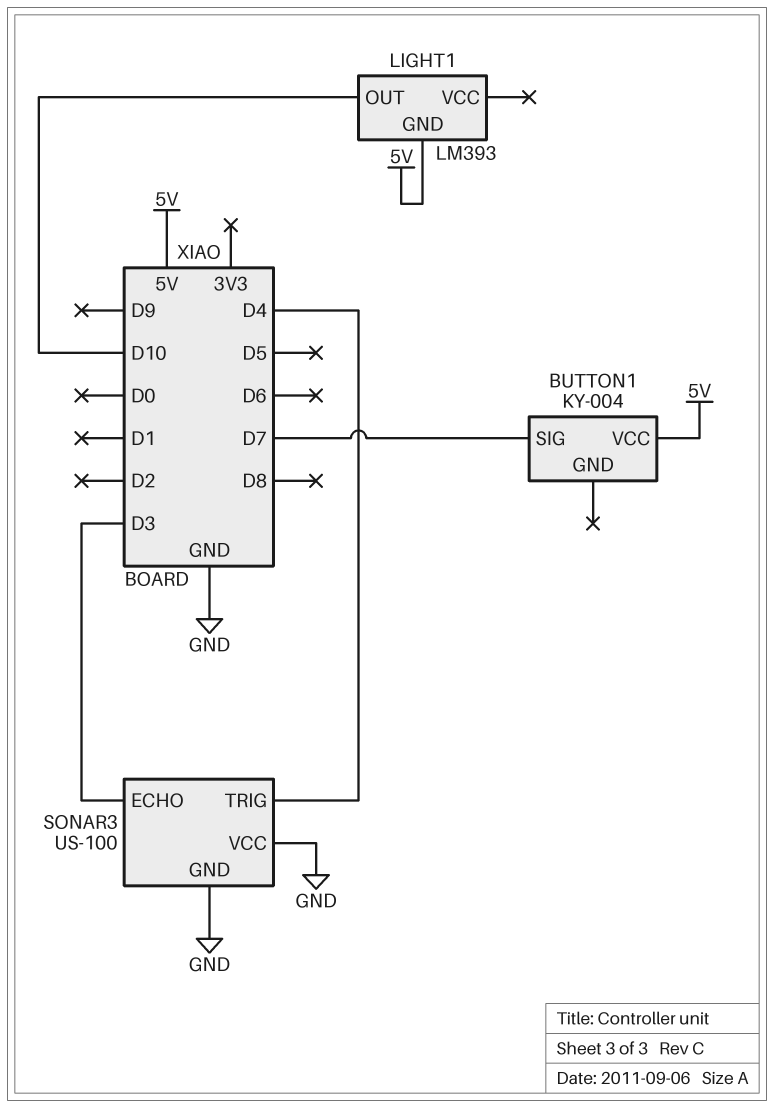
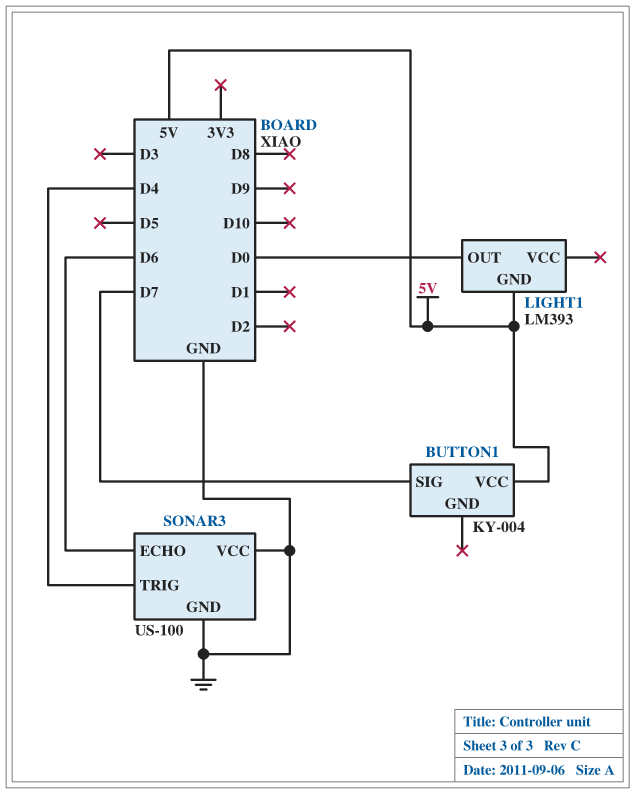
LIGHT1 pin OUT: D10 -> D0
SONAR3 pin ECHO: D3 -> D6

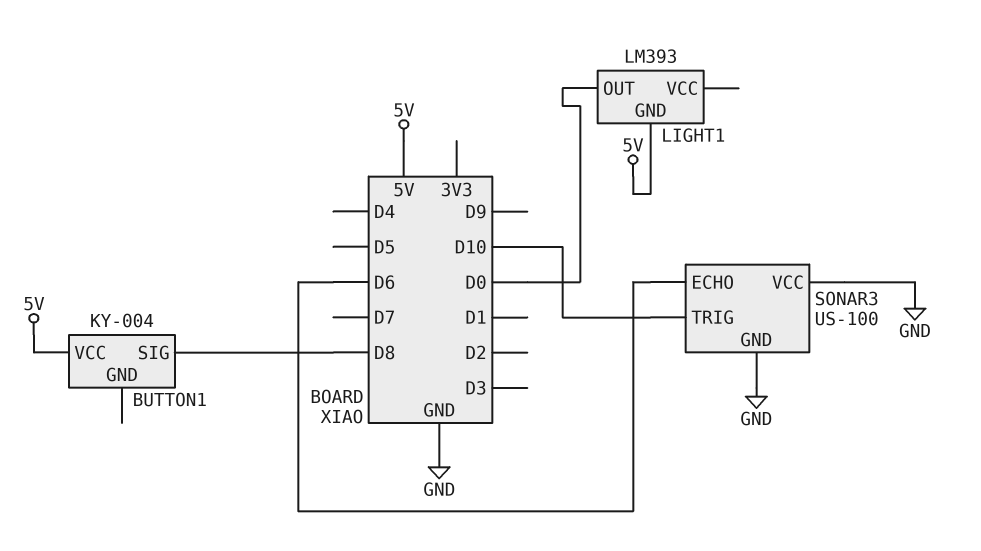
BUTTON1 pin SIG: D7 -> D8
SONAR3 pin TRIG: D4 -> D10

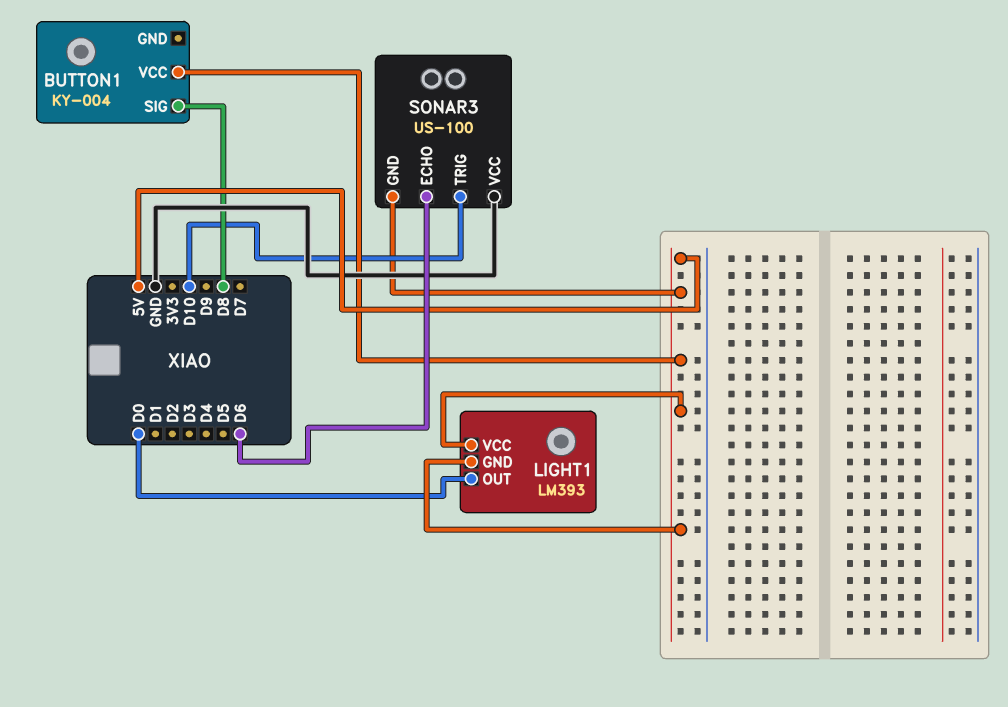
LIGHT1 pin VCC: none -> 5V
SONAR3 pin GND: GND -> 5V

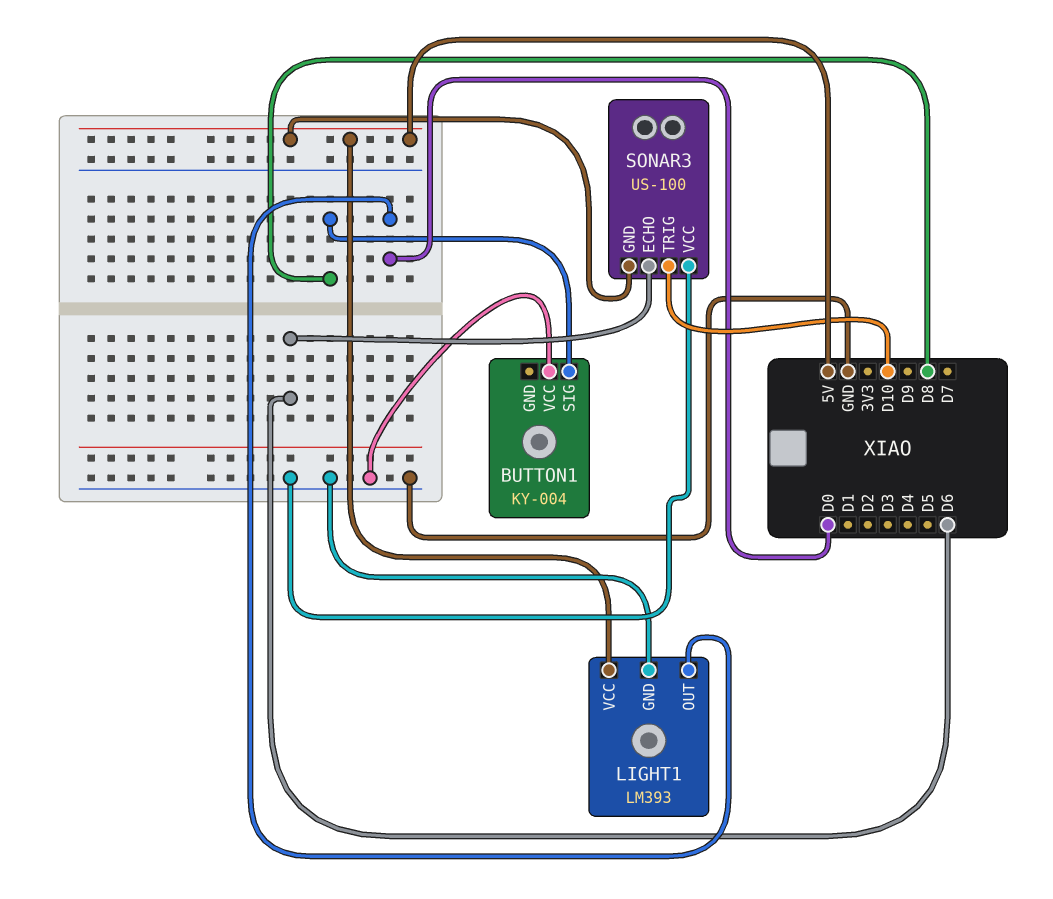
BUTTON1 pin VCC: 5V -> GND
LIGHT1 pin GND: 5V -> GND

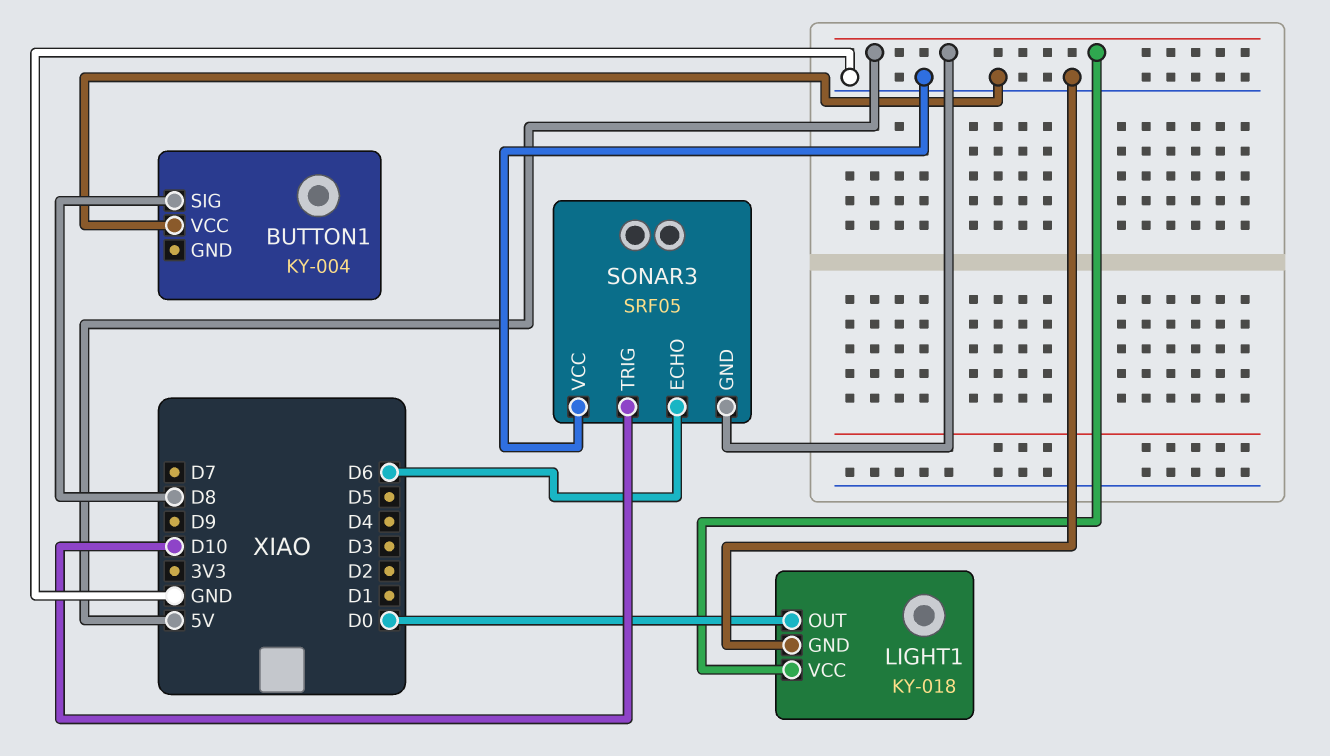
LIGHT1: LM393 -> KY-018
SONAR3: US-100 -> SRF05

